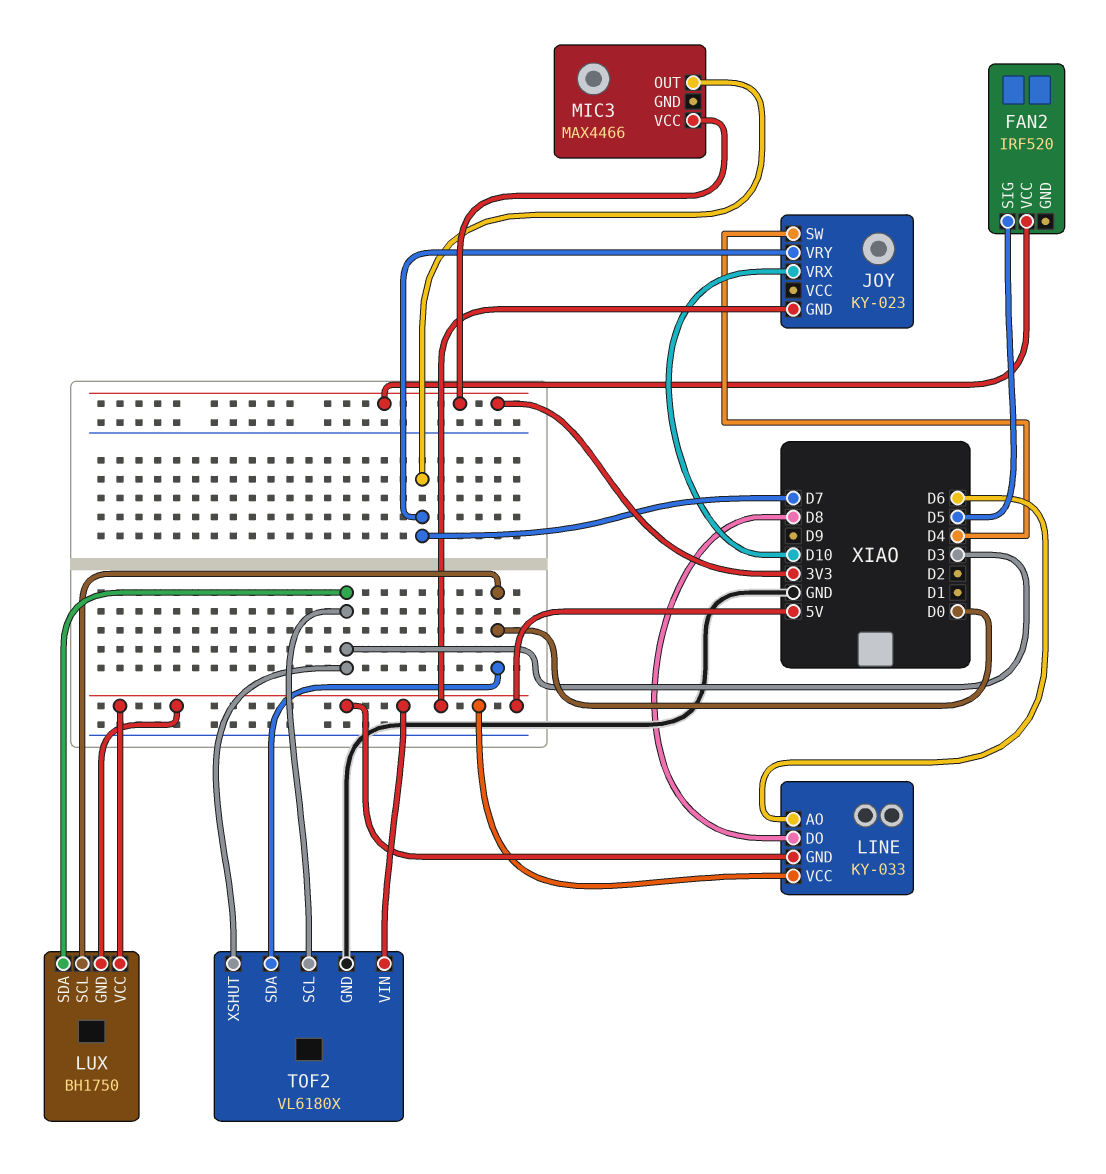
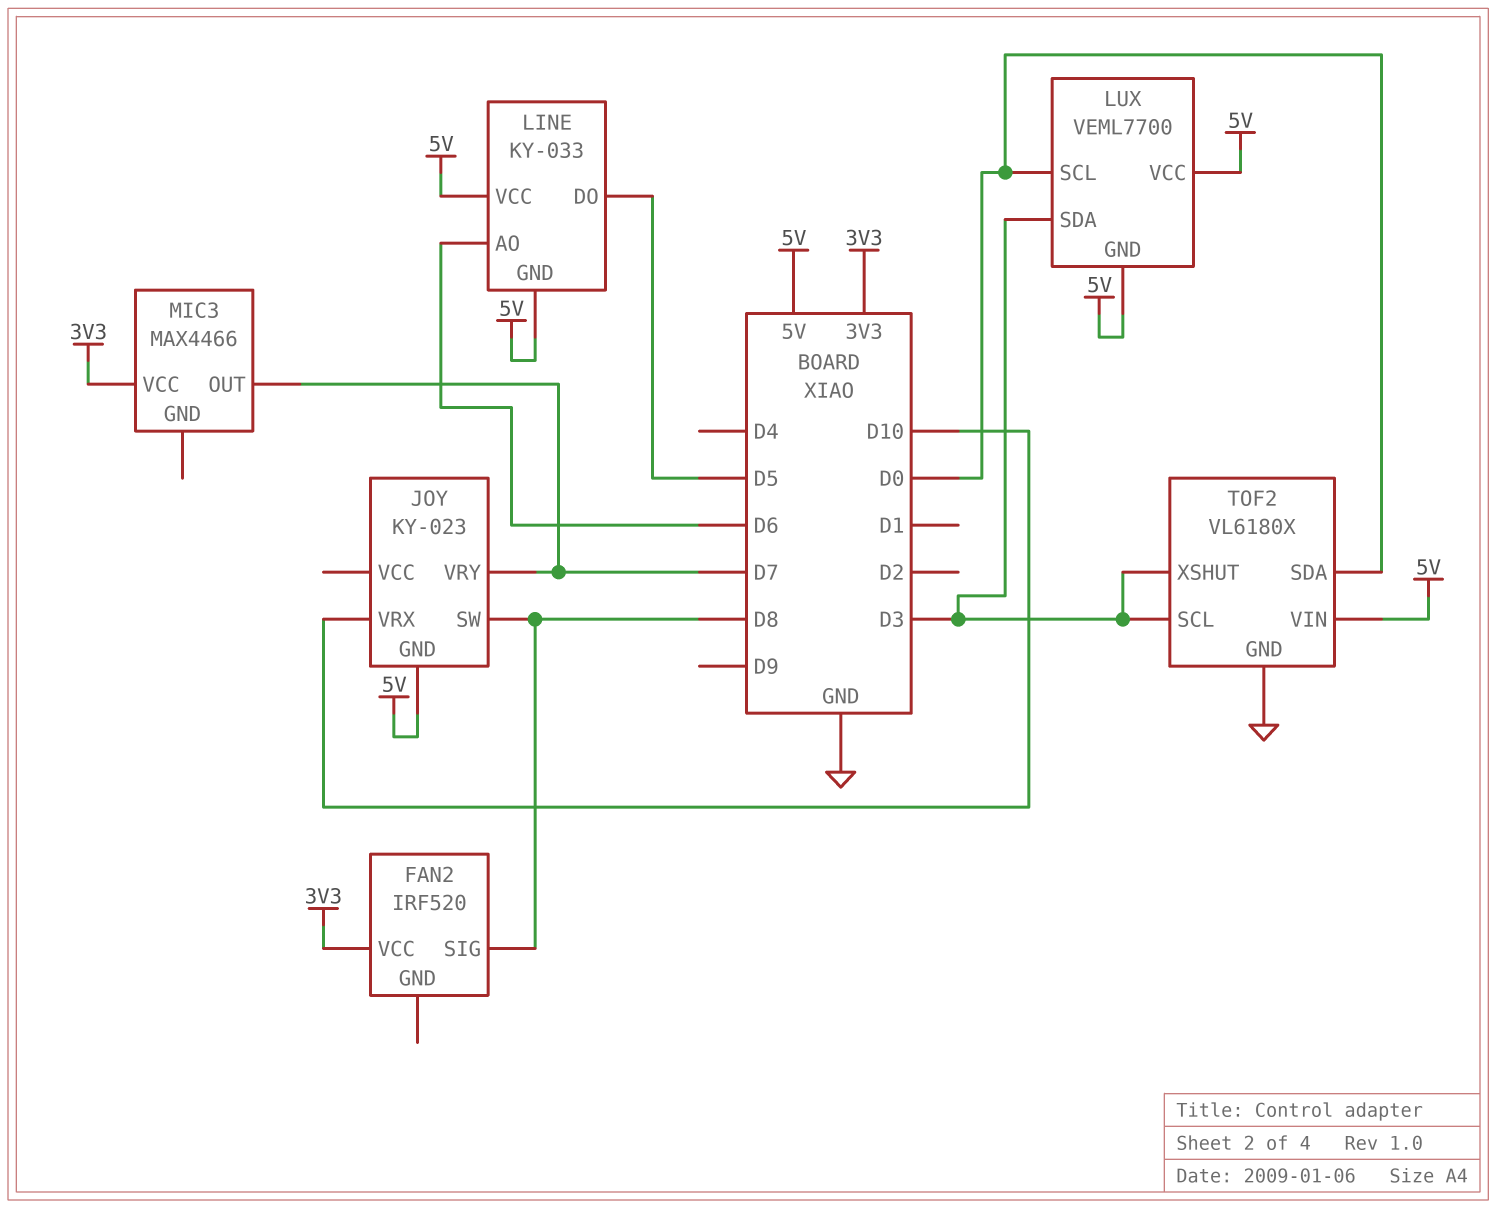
FAN2 pin SIG: D5 -> D8
JOY pin SW: D4 -> D8
LINE pin DO: D8 -> D5
LUX: BH1750 -> VEML7700

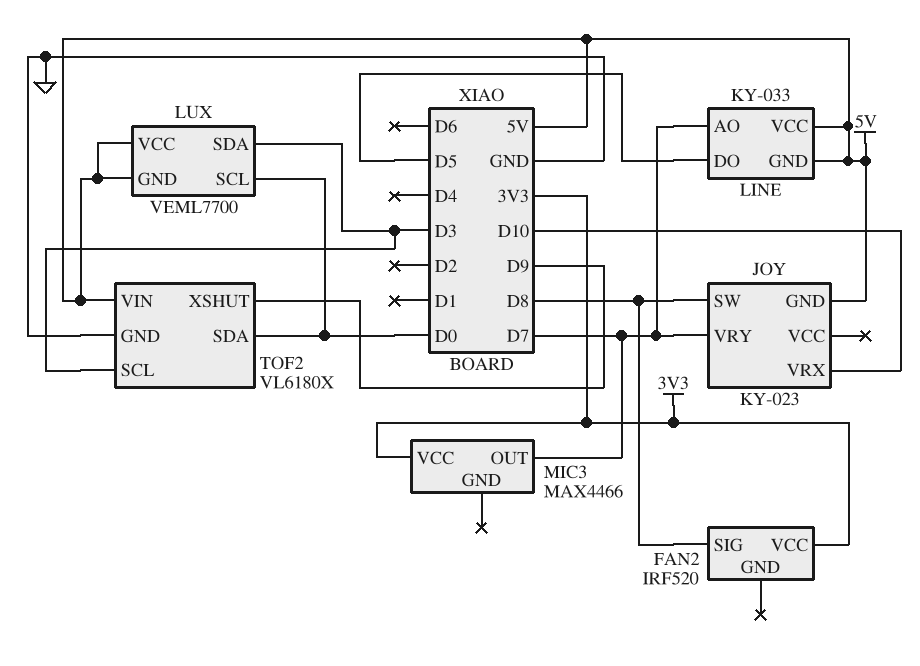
LINE pin AO: D6 -> D7
TOF2 pin XSHUT: D3 -> D9

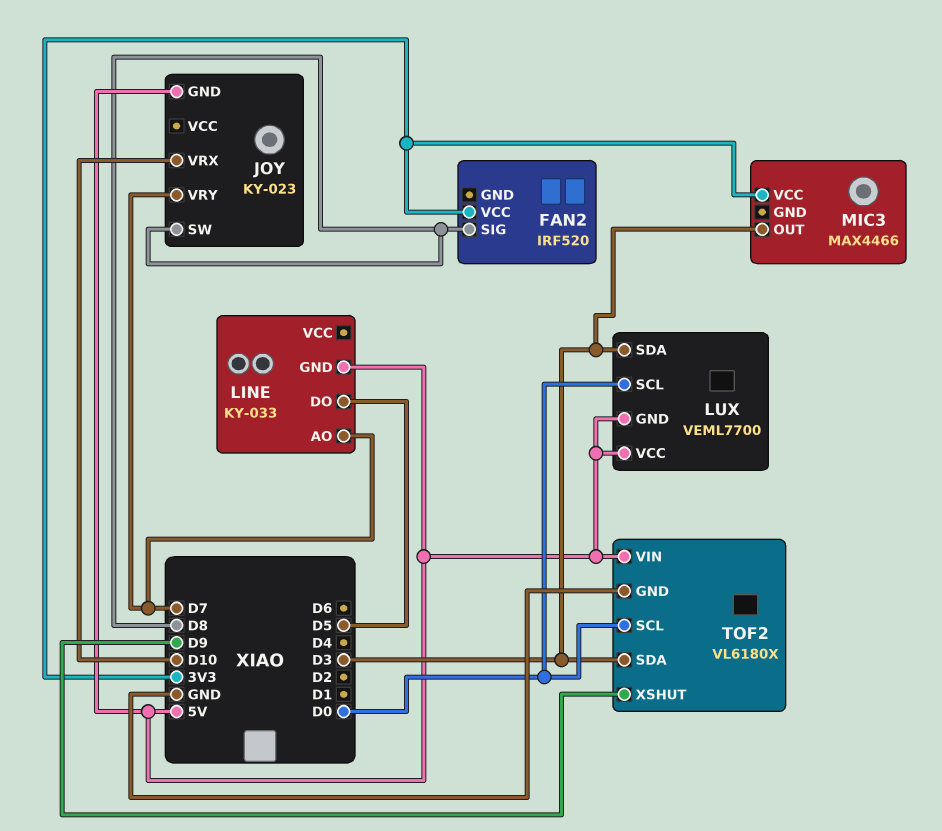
LINE pin VCC: 5V -> none
MIC3 pin OUT: D7 -> D3
TOF2 pin SCL: D3 -> D0
TOF2 pin SDA: D0 -> D3

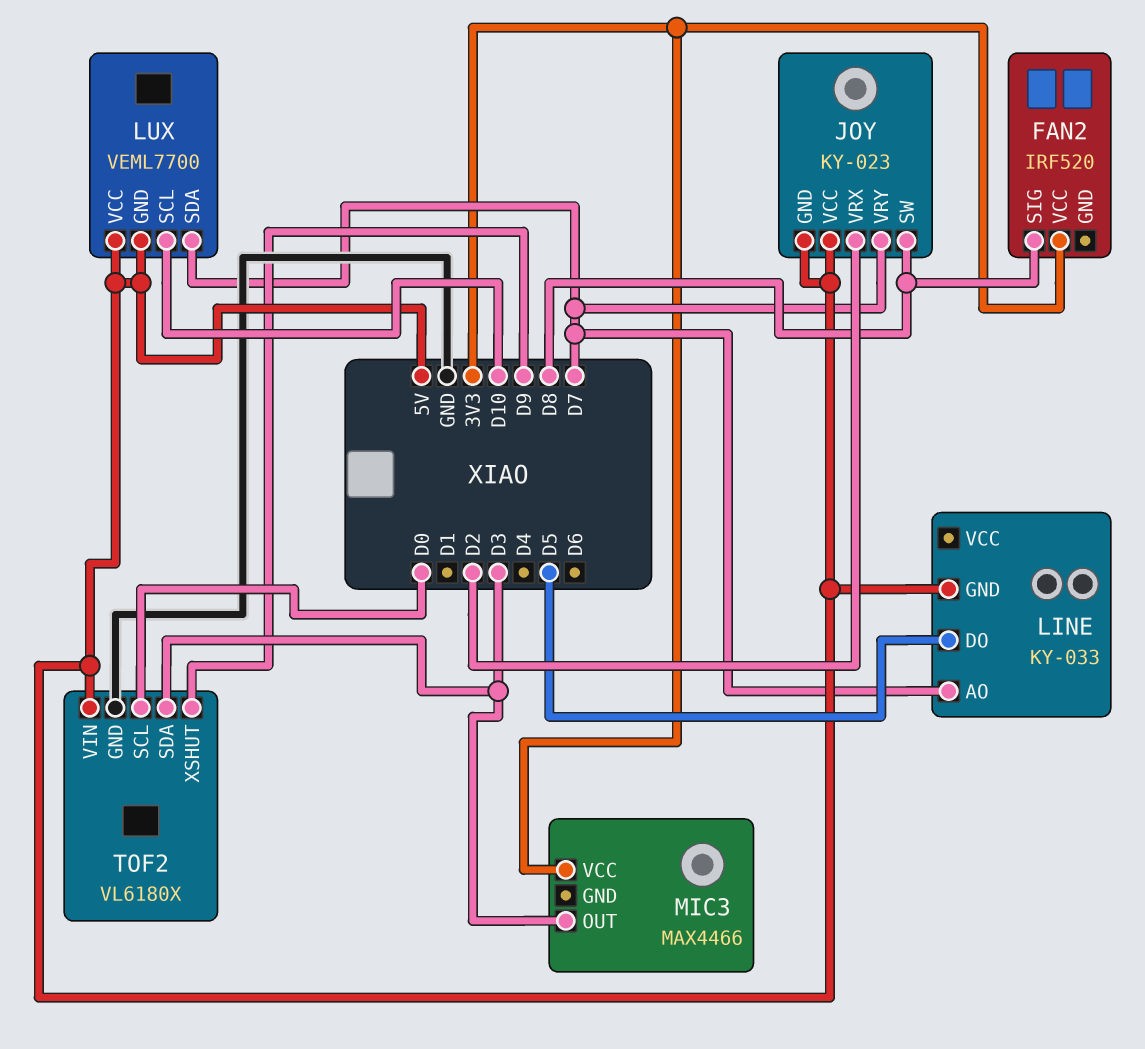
JOY pin VCC: none -> 5V
JOY pin VRX: D10 -> D2
LUX pin SCL: D0 -> D10
LUX pin SDA: D3 -> D7

